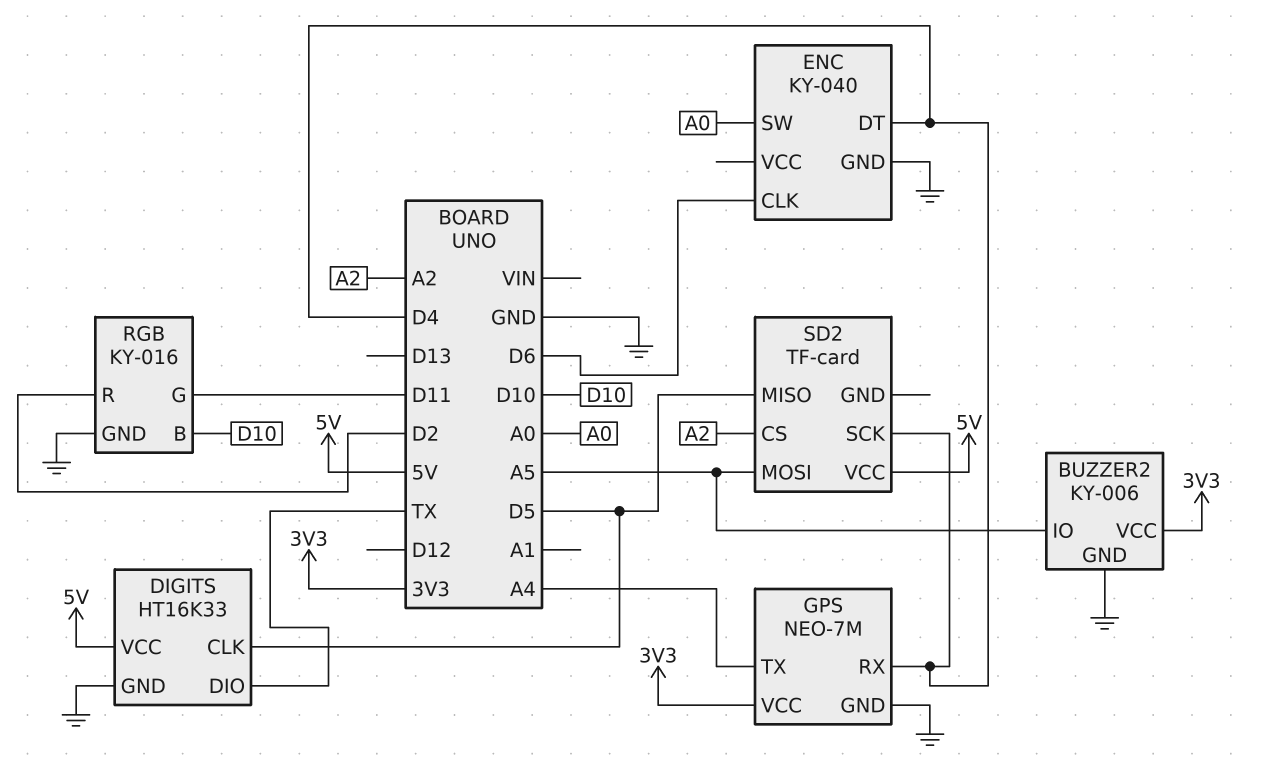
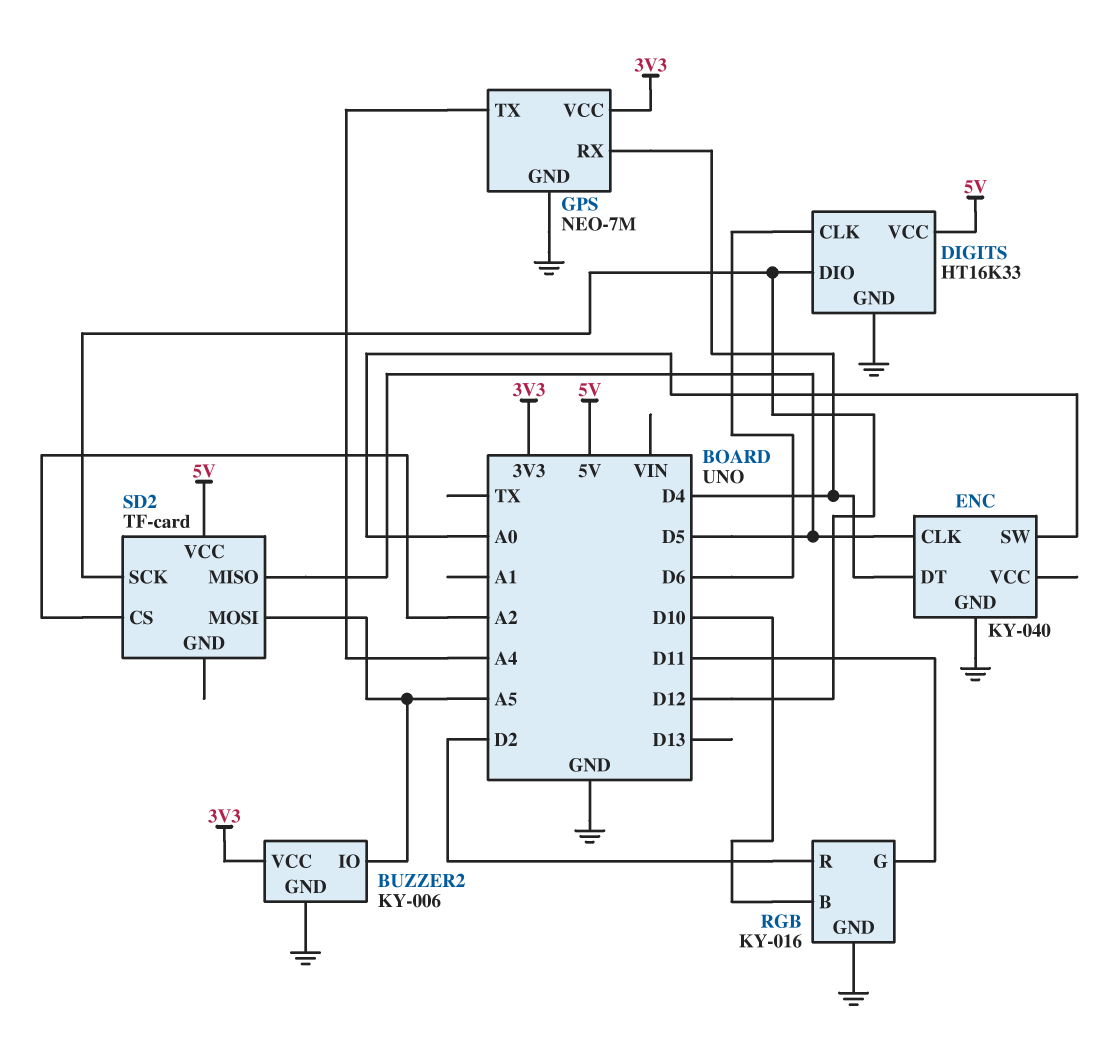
DIGITS pin CLK: D5 -> D6
DIGITS pin DIO: TX -> D12
ENC pin CLK: D6 -> D5
SD2 pin SCK: D4 -> D12

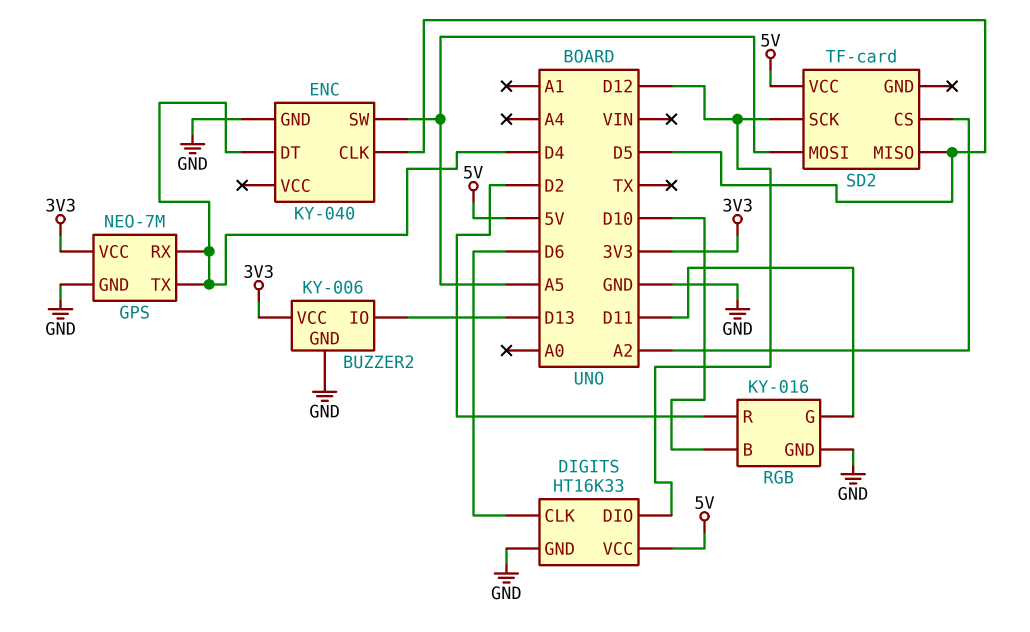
BUZZER2 pin IO: A5 -> D13
ENC pin SW: A0 -> A5
GPS pin TX: A4 -> D4

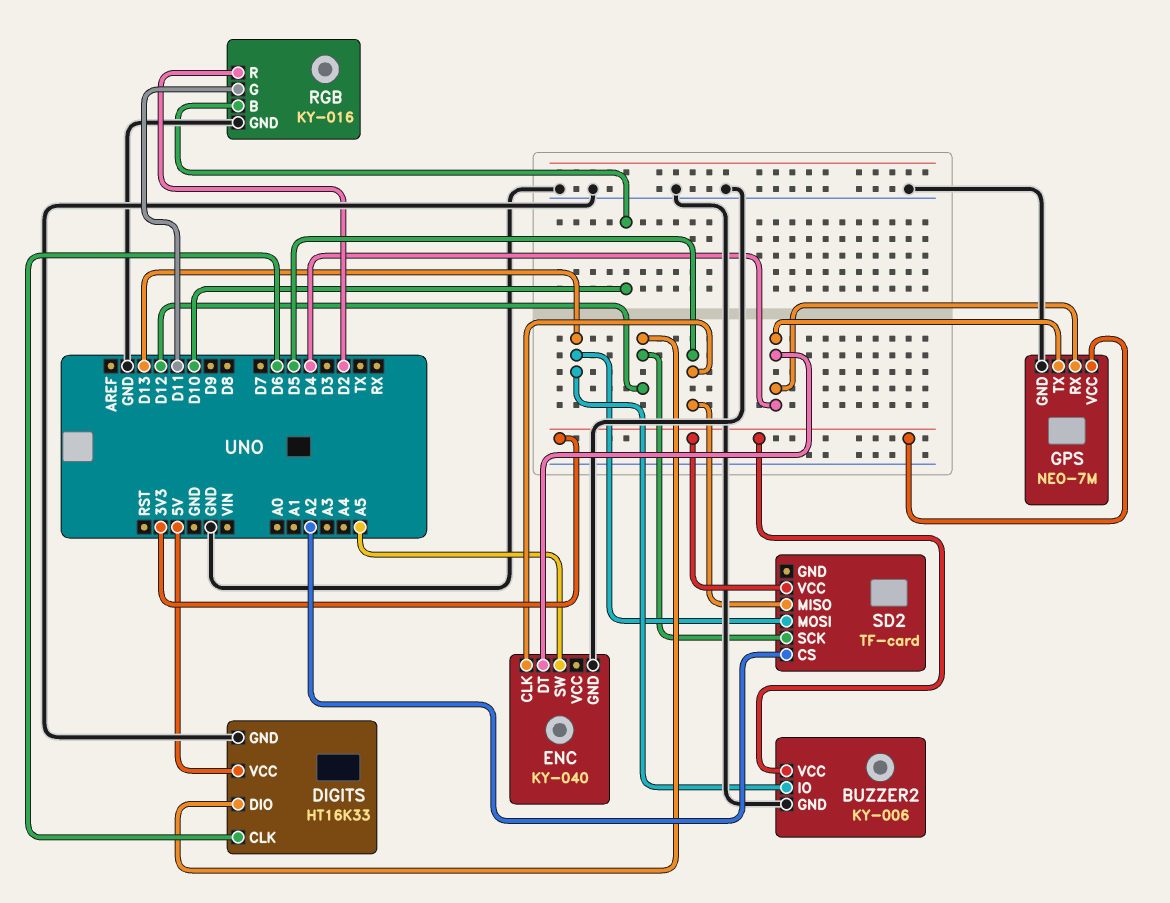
SD2 pin MOSI: A5 -> D13
SD2 pin VCC: 5V -> 3V3

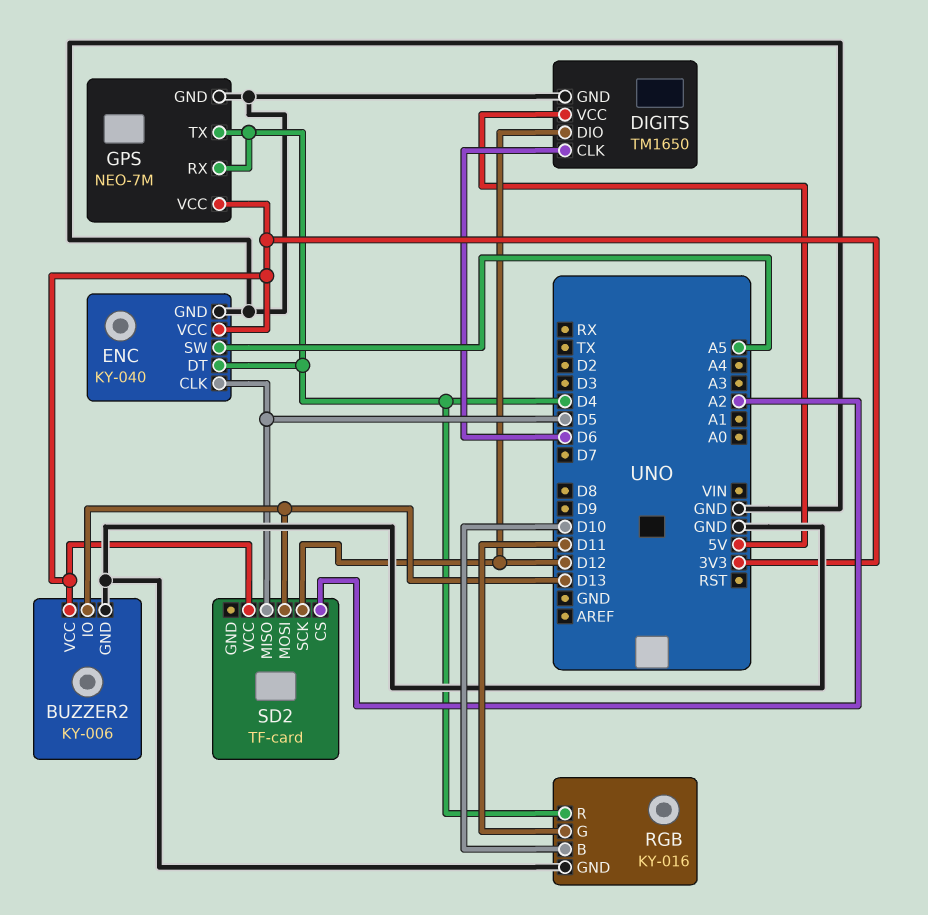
DIGITS: HT16K33 -> TM1650
ENC pin VCC: none -> 3V3
RGB pin R: D2 -> D4

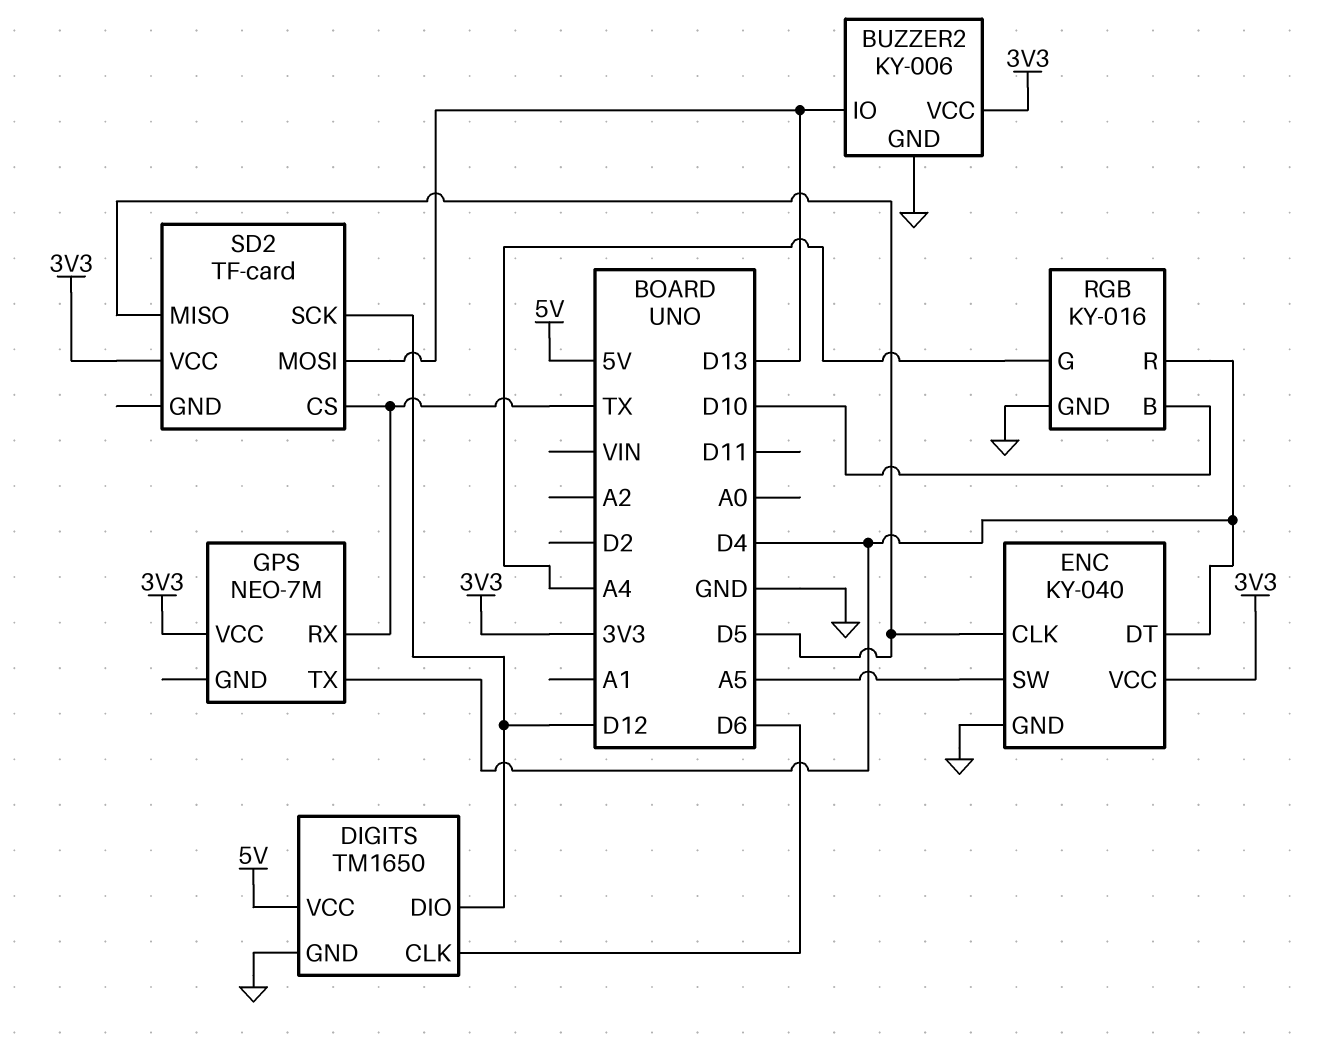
GPS pin GND: GND -> none
GPS pin RX: D4 -> TX
RGB pin G: D11 -> A4
SD2 pin CS: A2 -> TX

